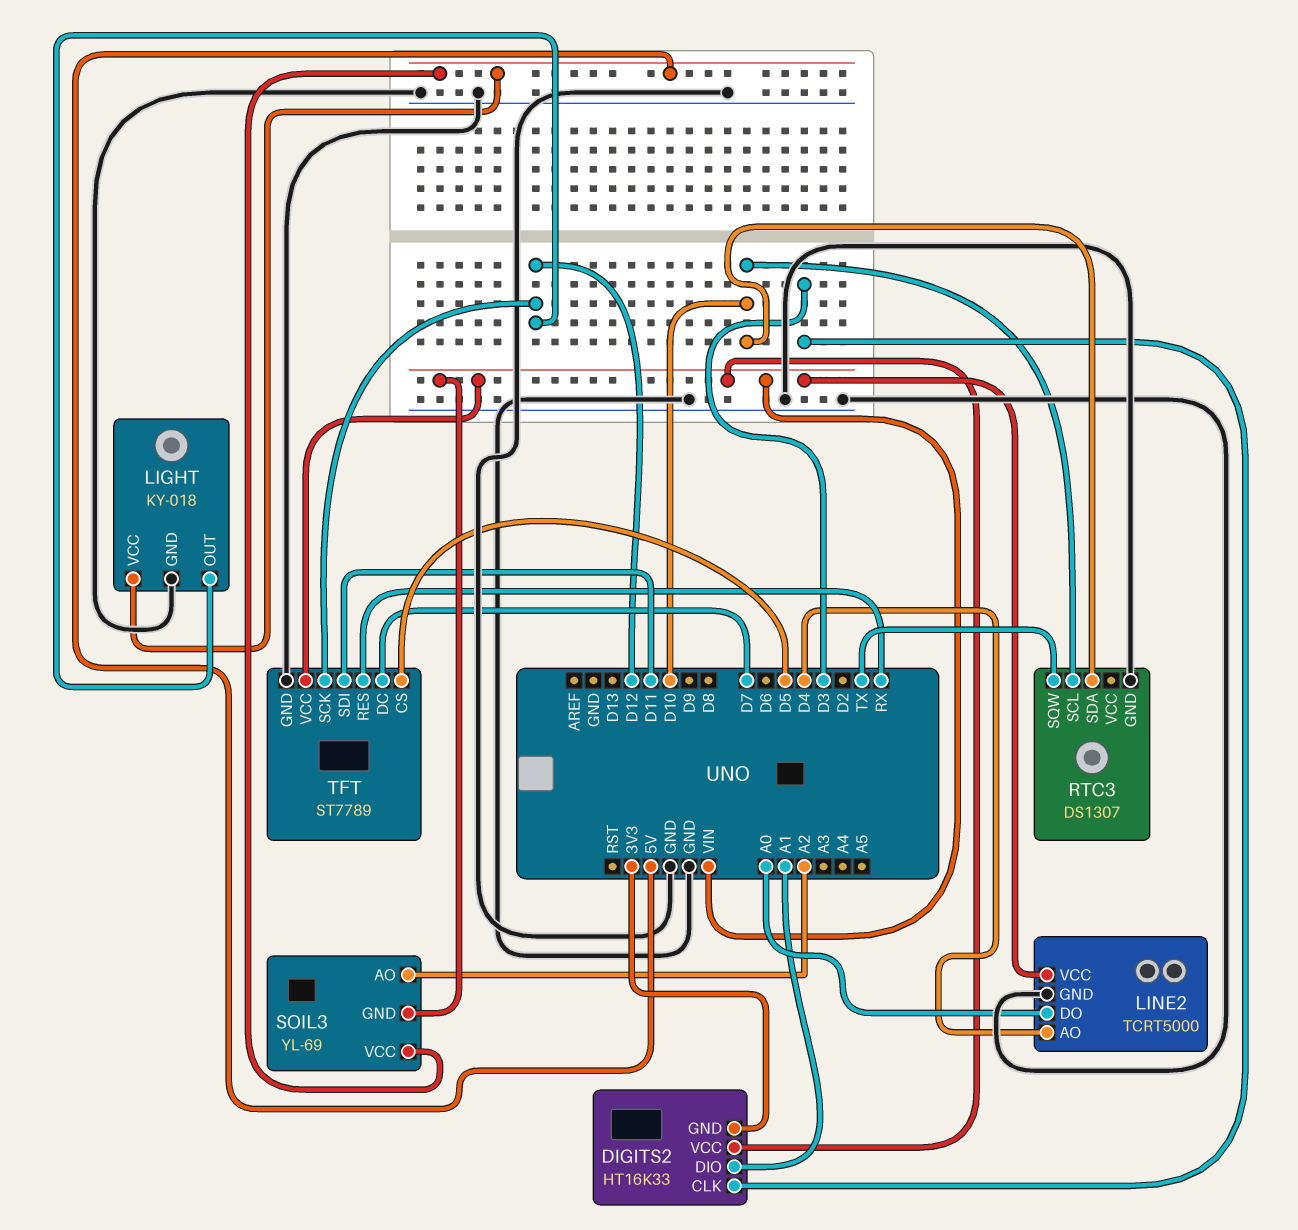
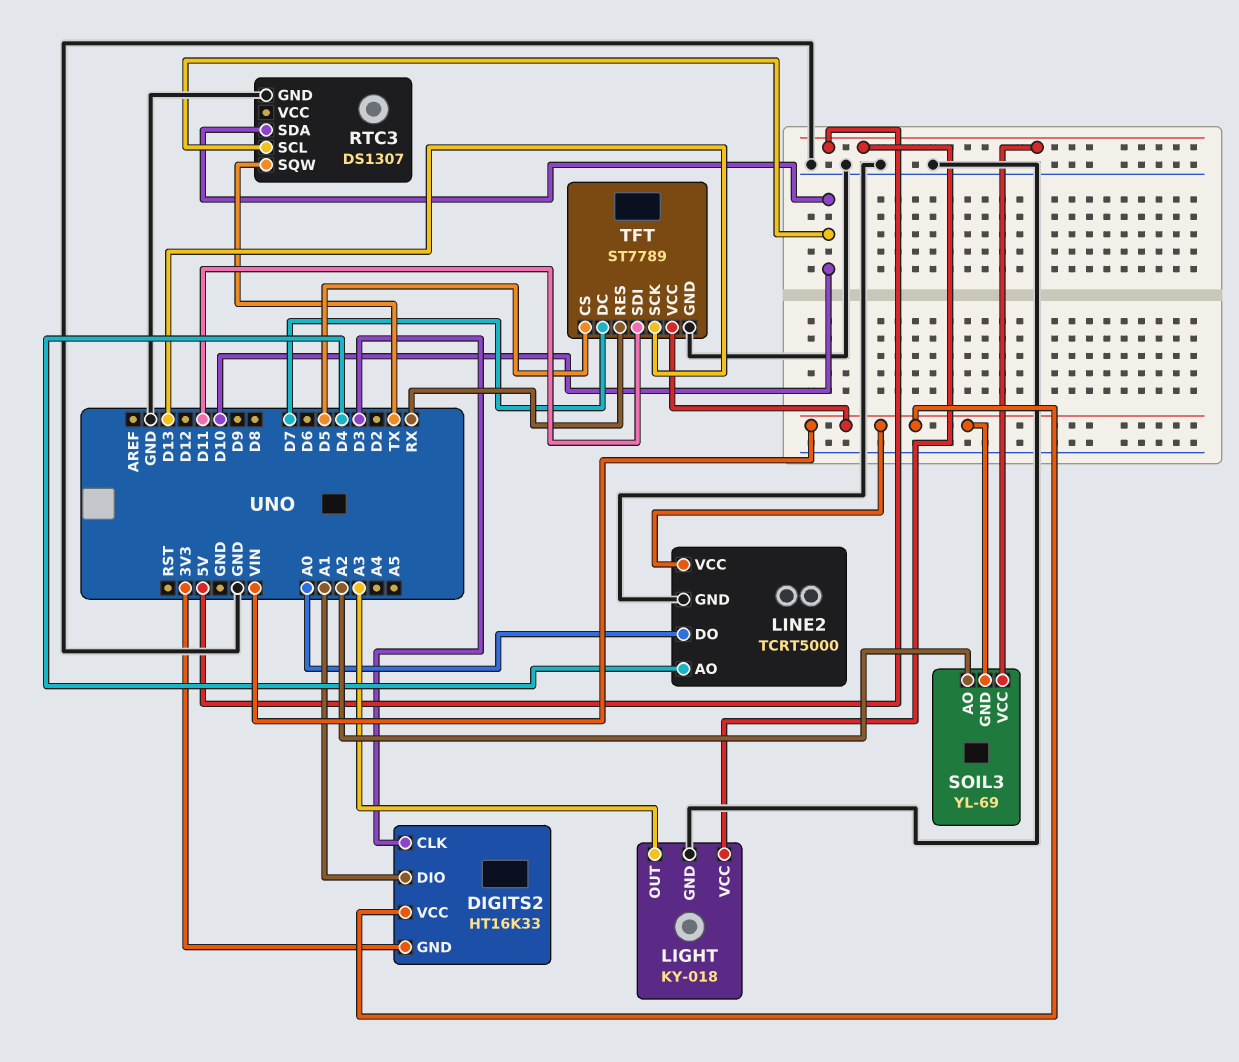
LIGHT pin OUT: D12 -> A3
TFT pin SCK: D12 -> D13

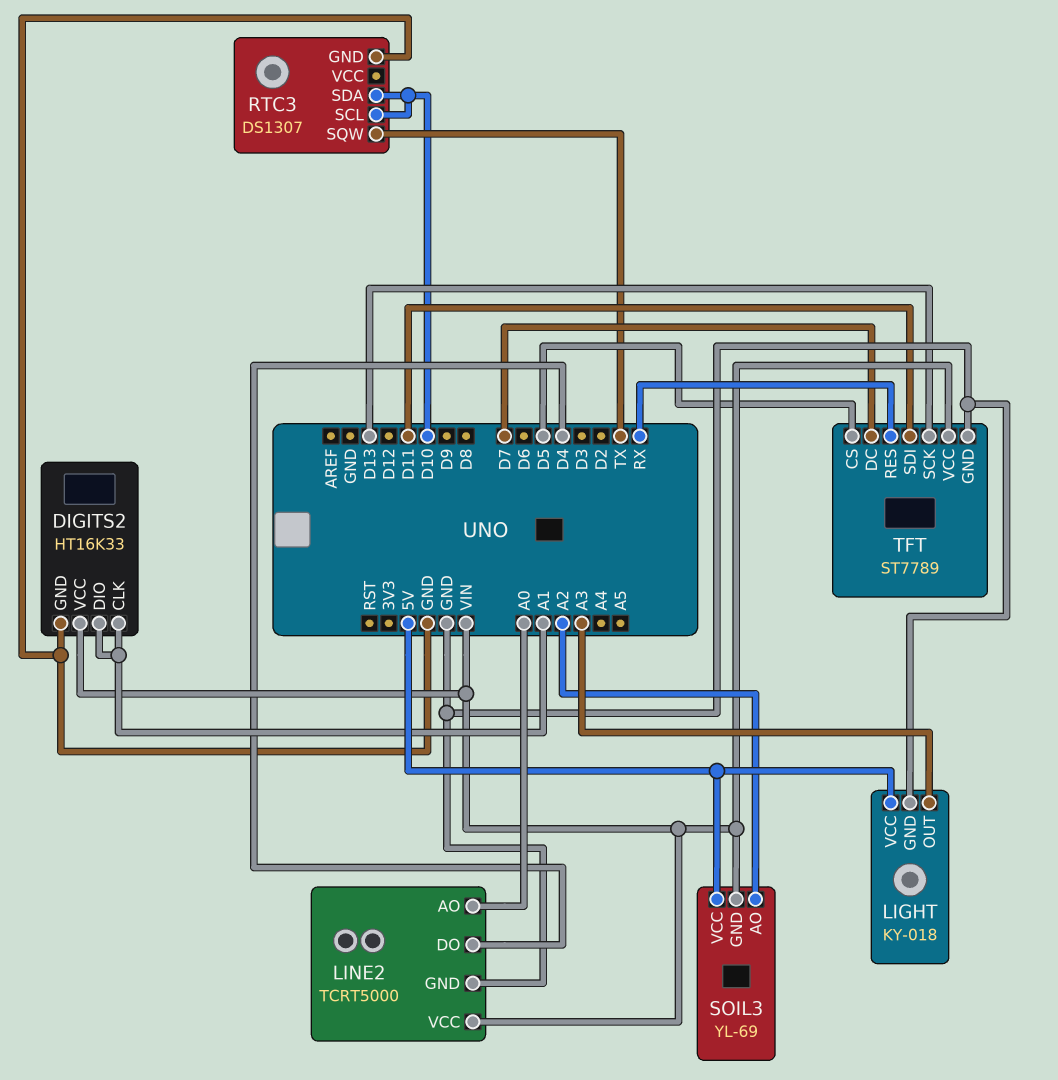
DIGITS2 pin CLK: D3 -> A1
DIGITS2 pin GND: 3V3 -> GND
LINE2 pin AO: D4 -> A0
LINE2 pin DO: A0 -> D4

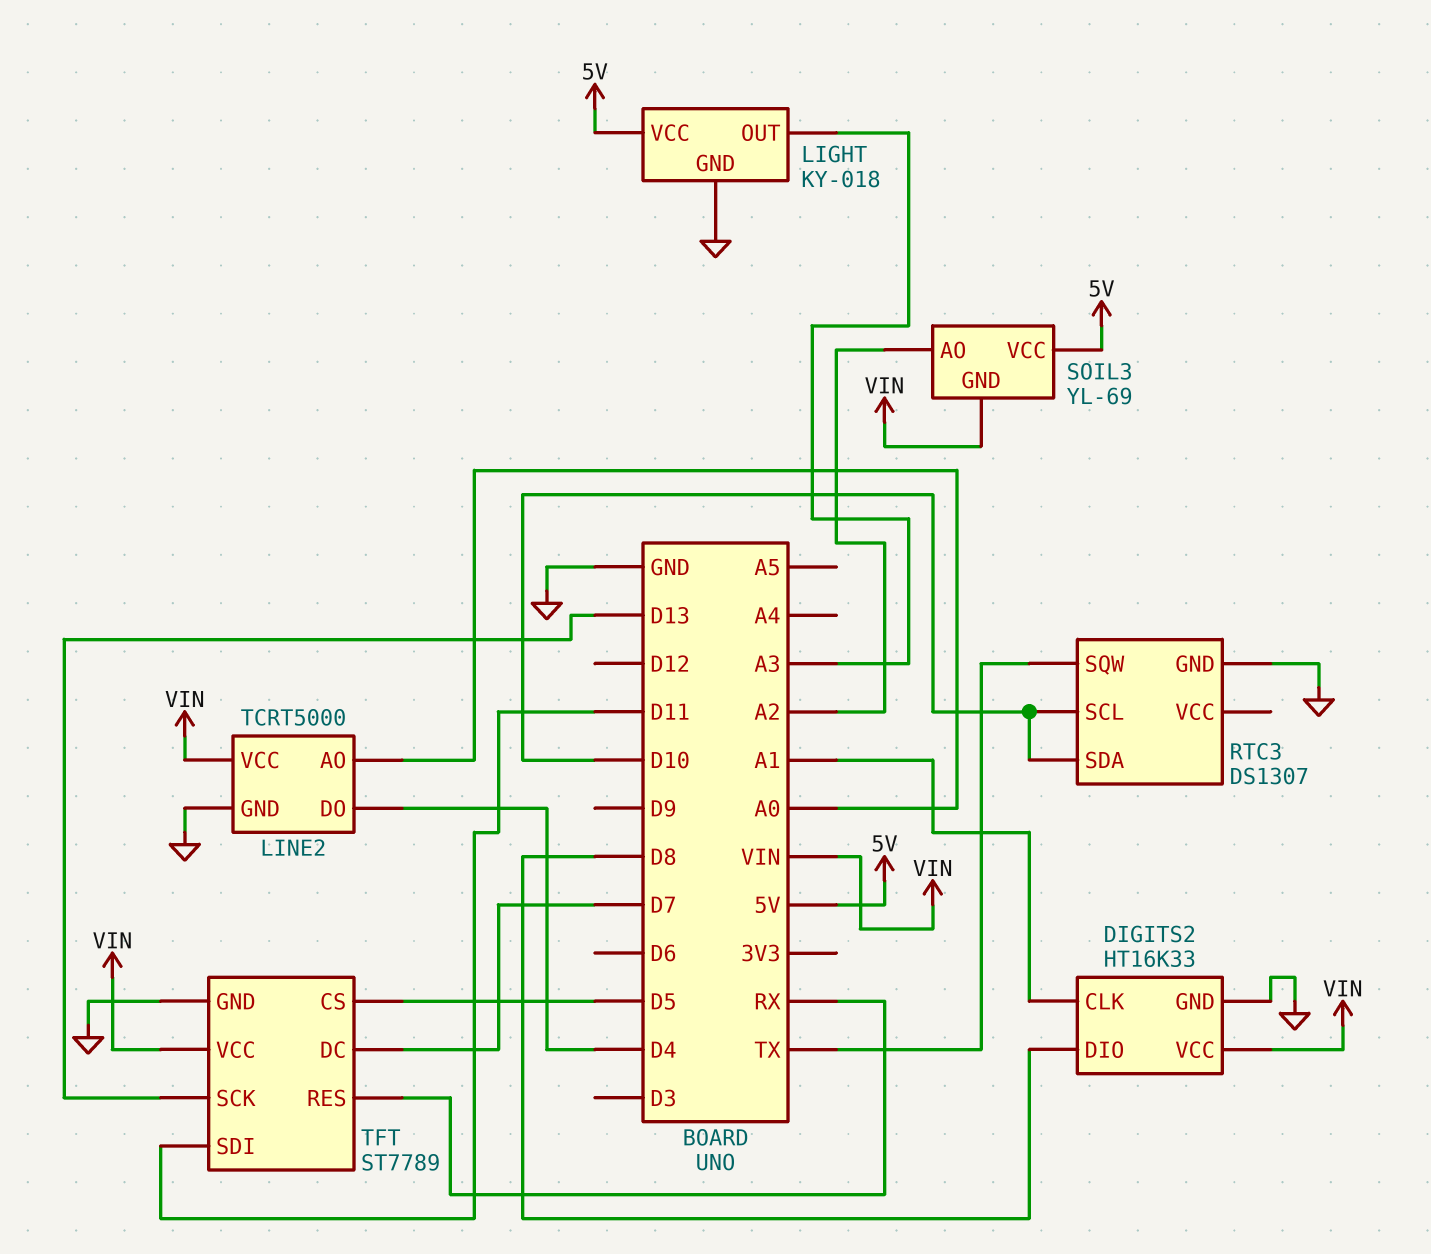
DIGITS2 pin DIO: A1 -> D8

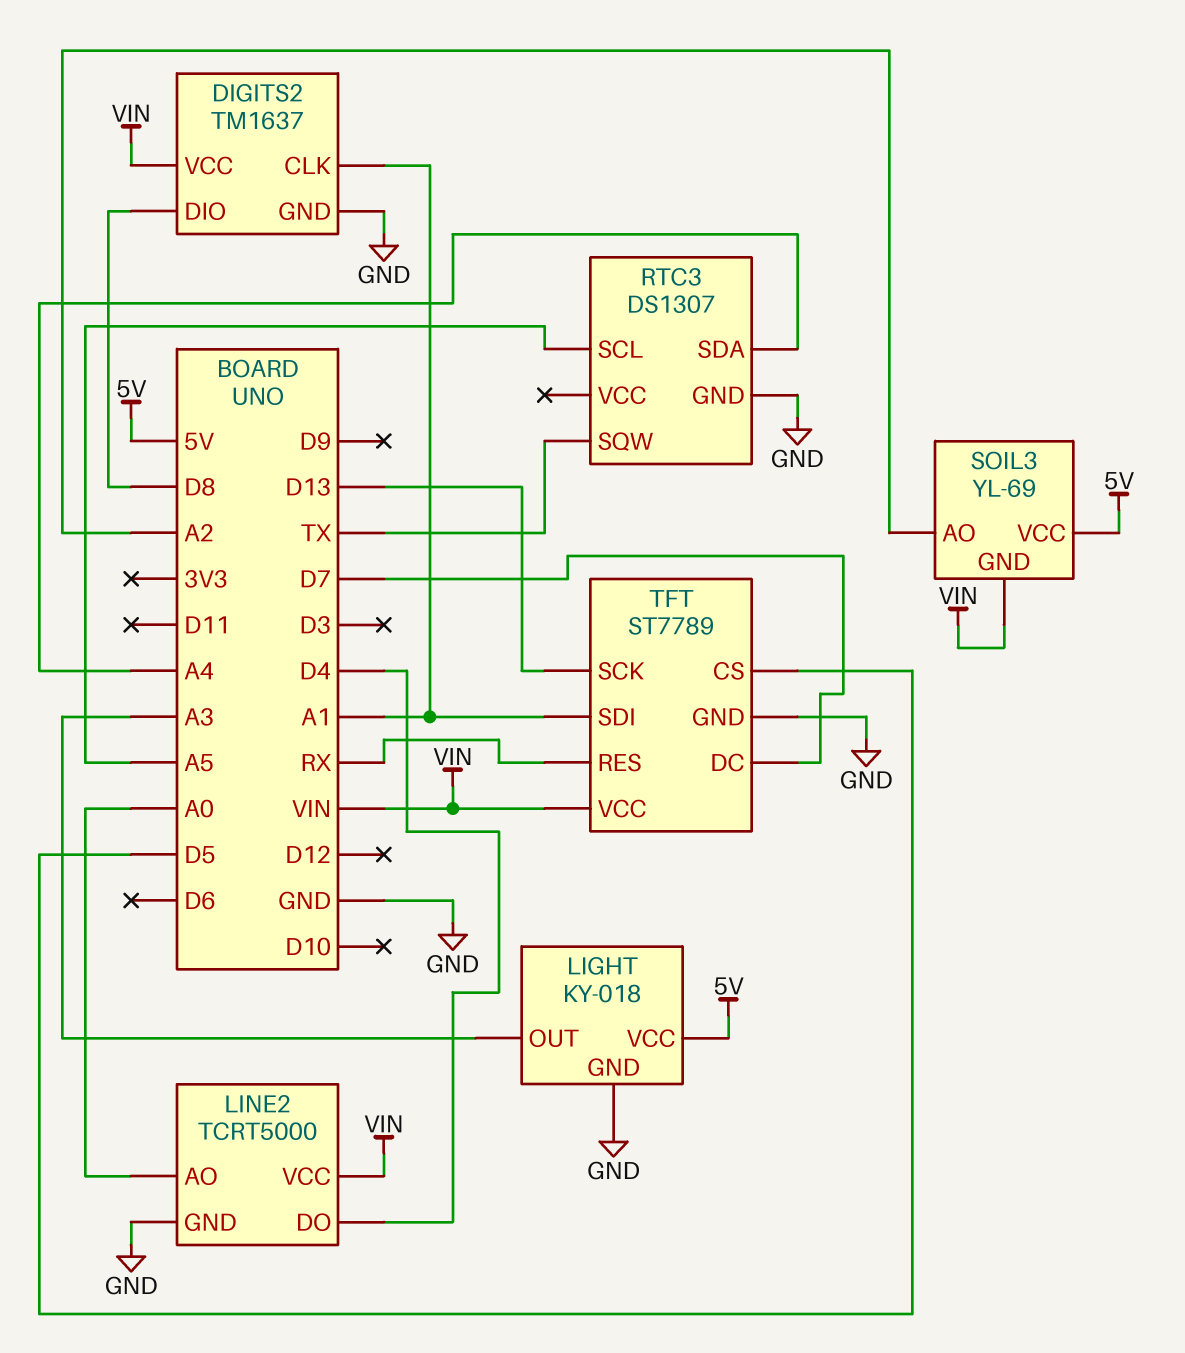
DIGITS2: HT16K33 -> TM1637
RTC3 pin SCL: D10 -> A5
RTC3 pin SDA: D10 -> A4
TFT pin SDI: D11 -> A1

